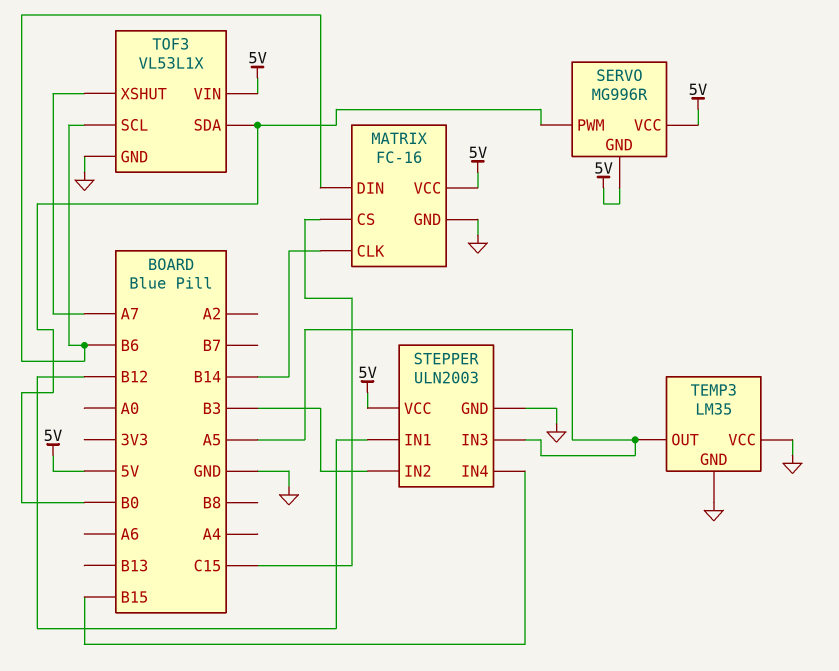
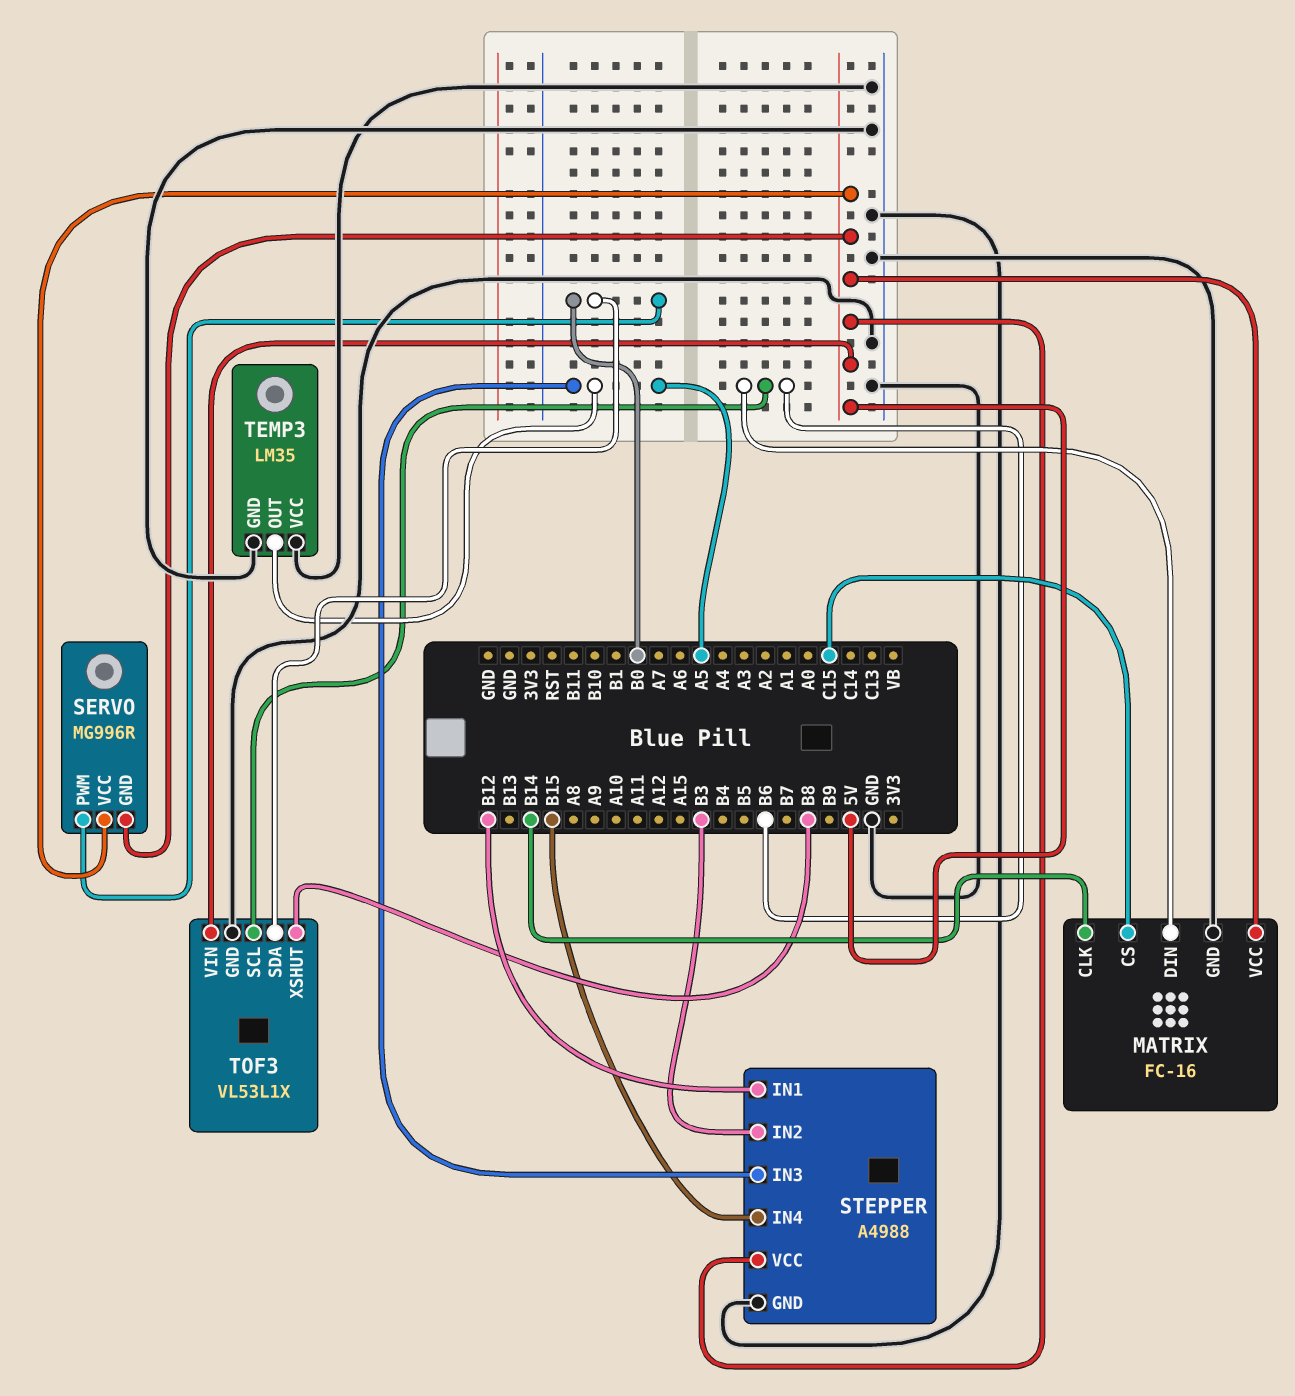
STEPPER: ULN2003 -> A4988
TOF3 pin XSHUT: A7 -> B8

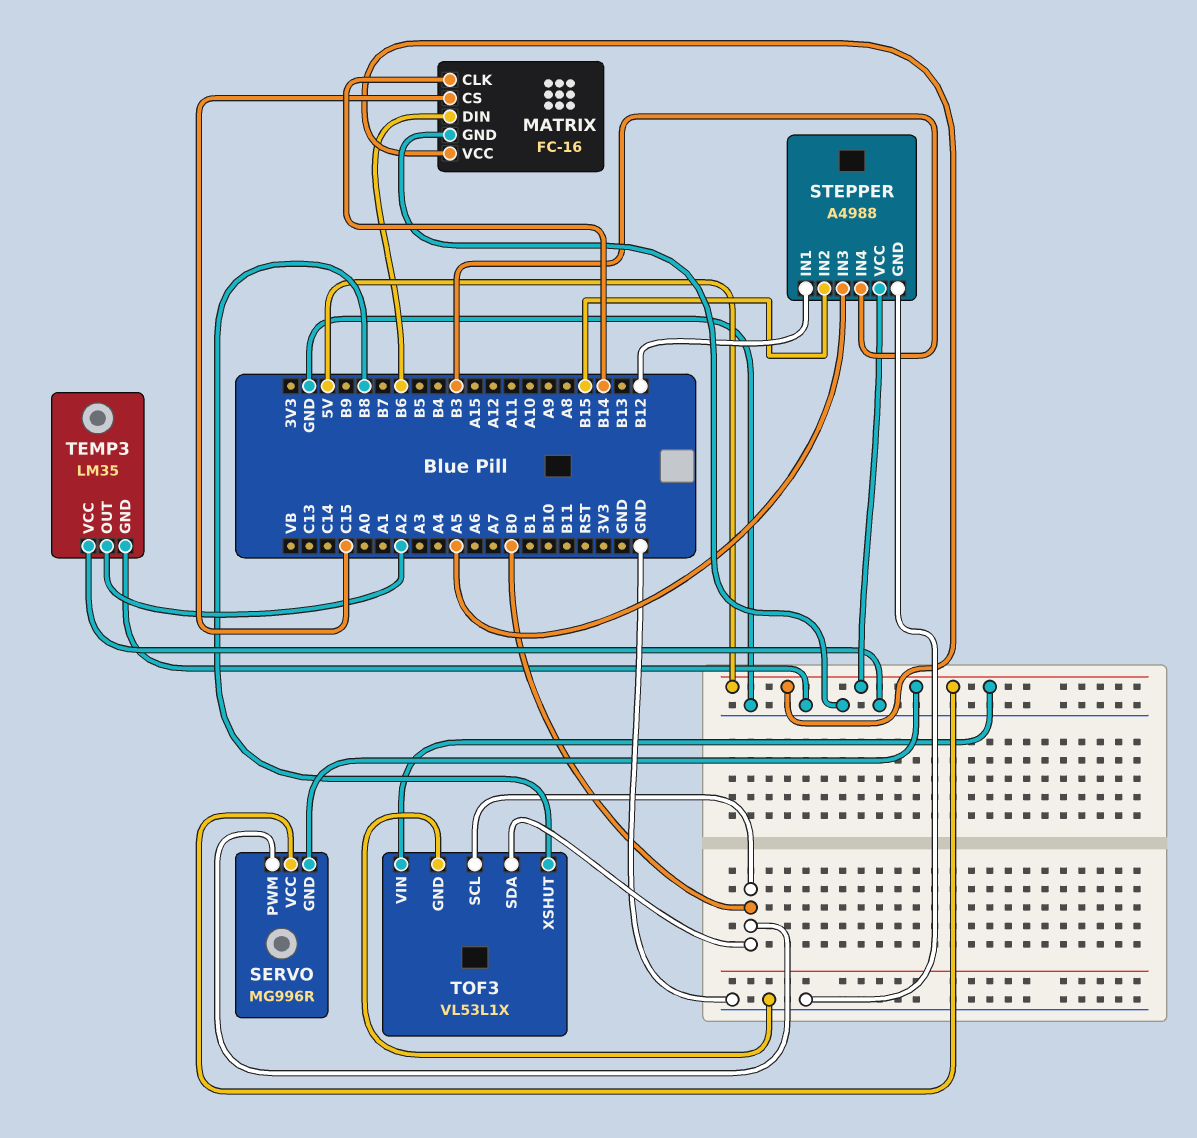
STEPPER pin IN2: B3 -> B15
STEPPER pin IN4: B15 -> B3
TEMP3 pin OUT: A5 -> A2
TOF3 pin SCL: B6 -> B0

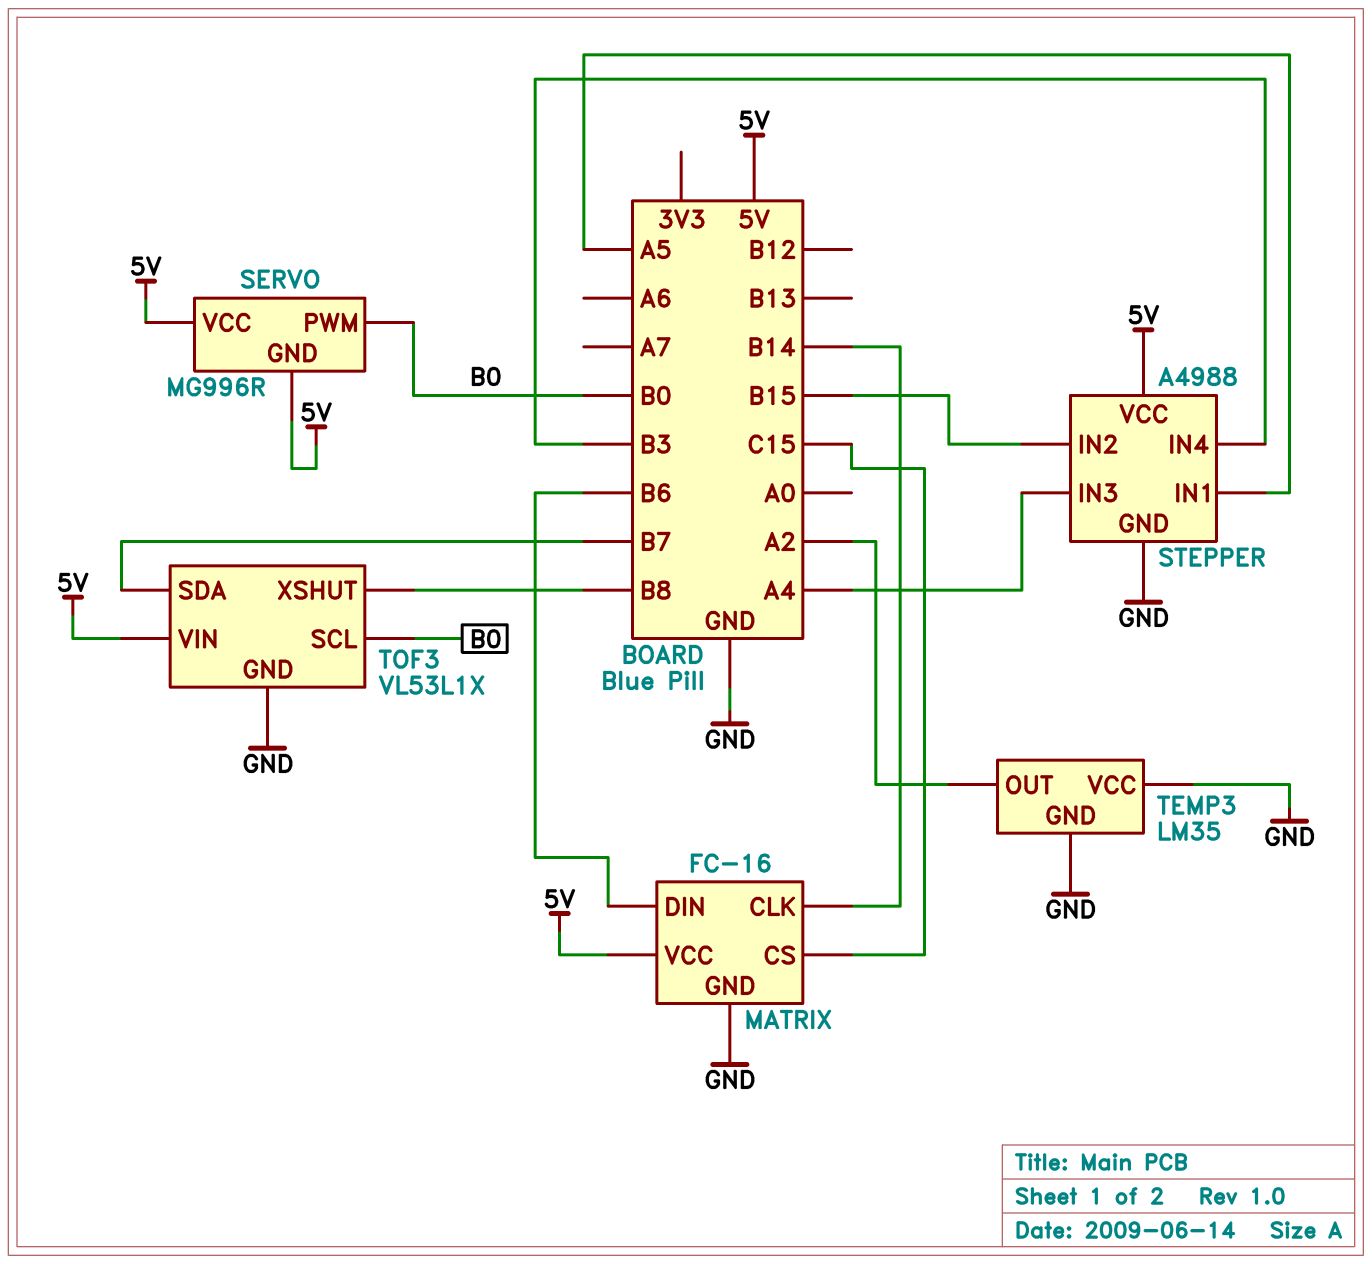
STEPPER pin IN1: B12 -> A5
STEPPER pin IN3: A5 -> A4
TOF3 pin SDA: B0 -> B7

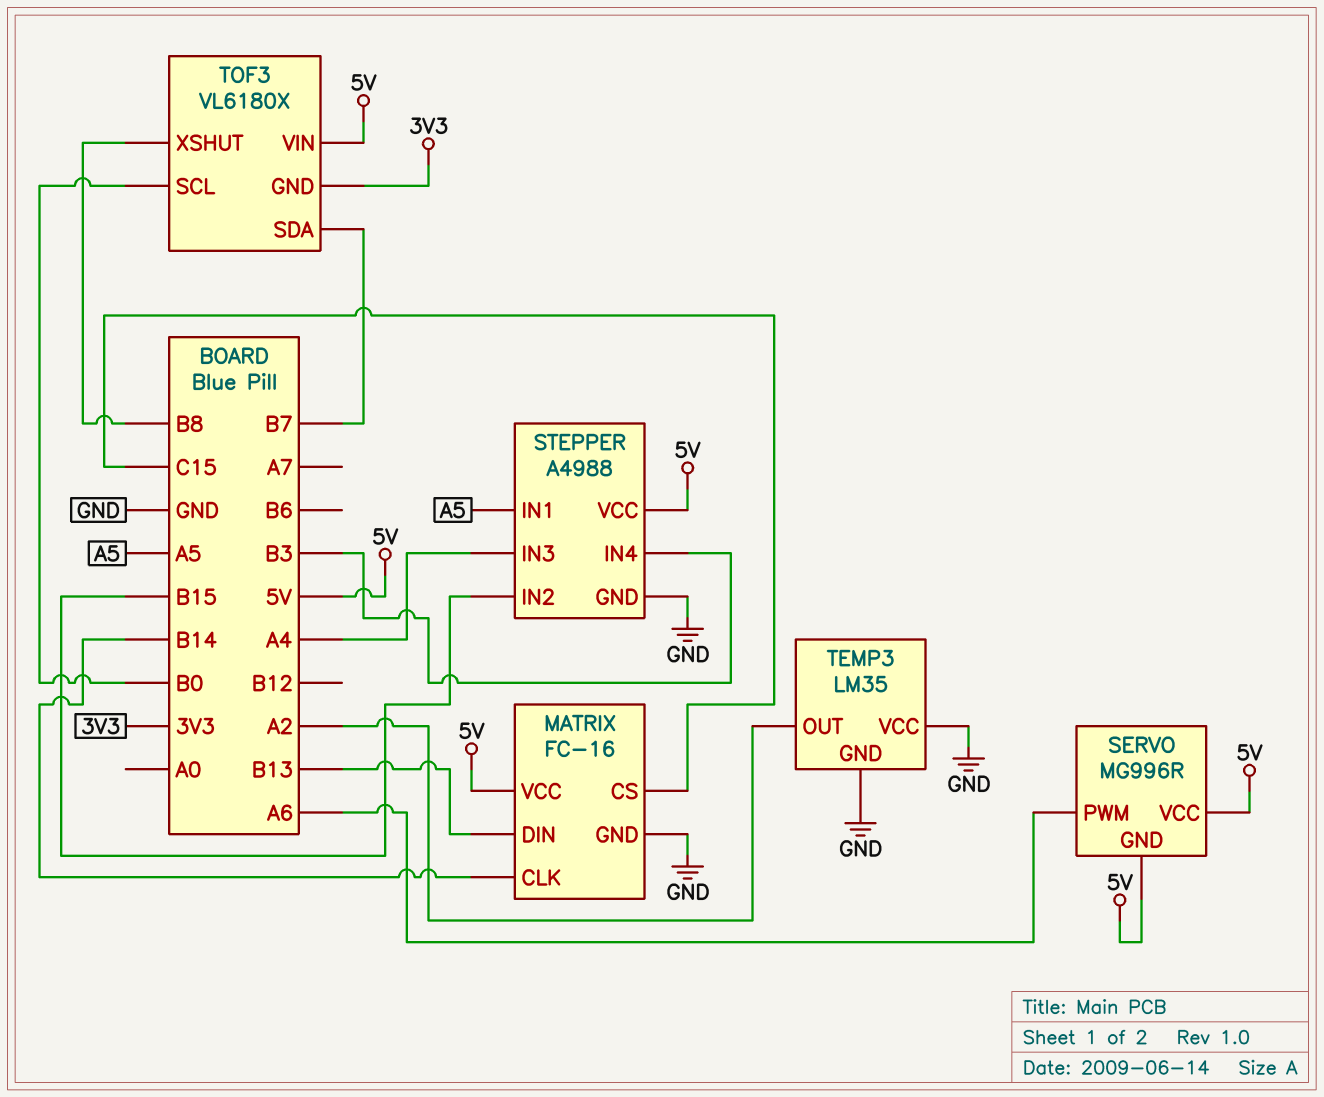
MATRIX pin DIN: B6 -> B13
SERVO pin PWM: B0 -> A6
TOF3: VL53L1X -> VL6180X
TOF3 pin GND: GND -> 3V3

